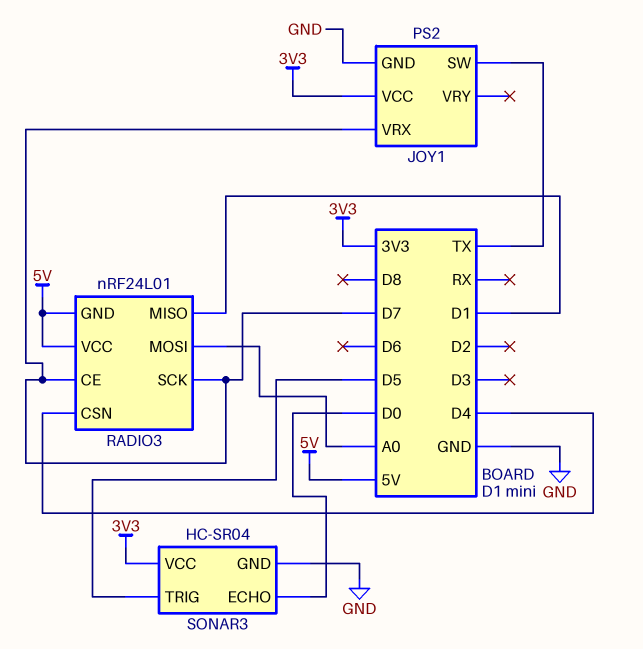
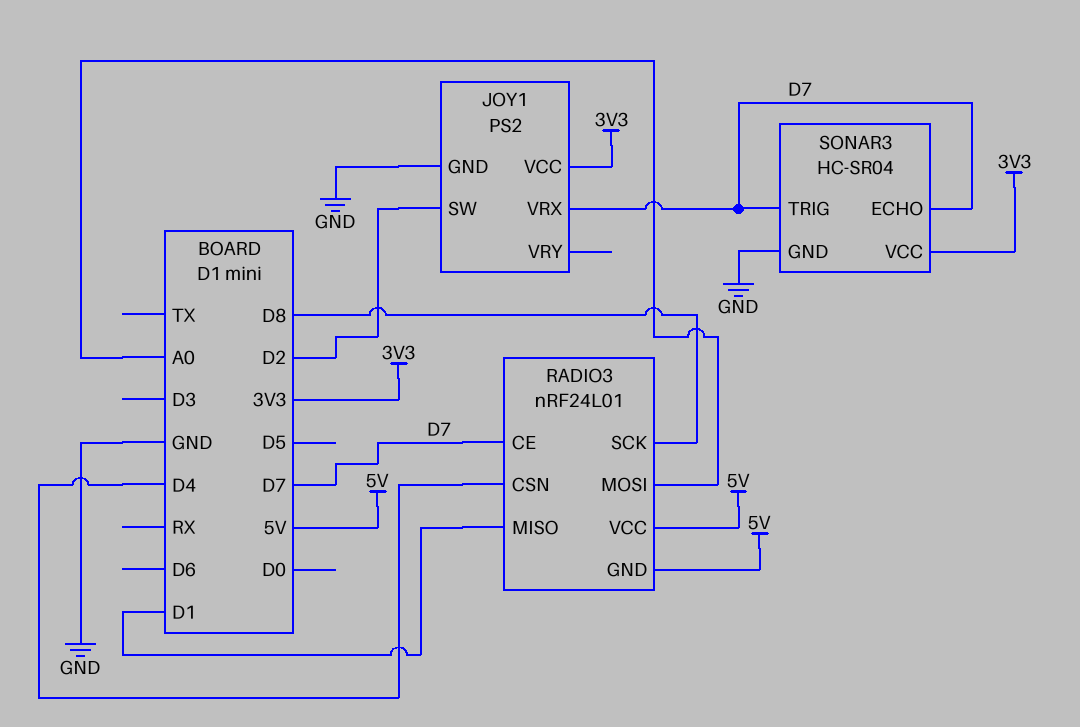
JOY1 pin SW: TX -> D2
RADIO3 pin SCK: D7 -> D8
SONAR3 pin ECHO: D0 -> D7
SONAR3 pin TRIG: D5 -> D7

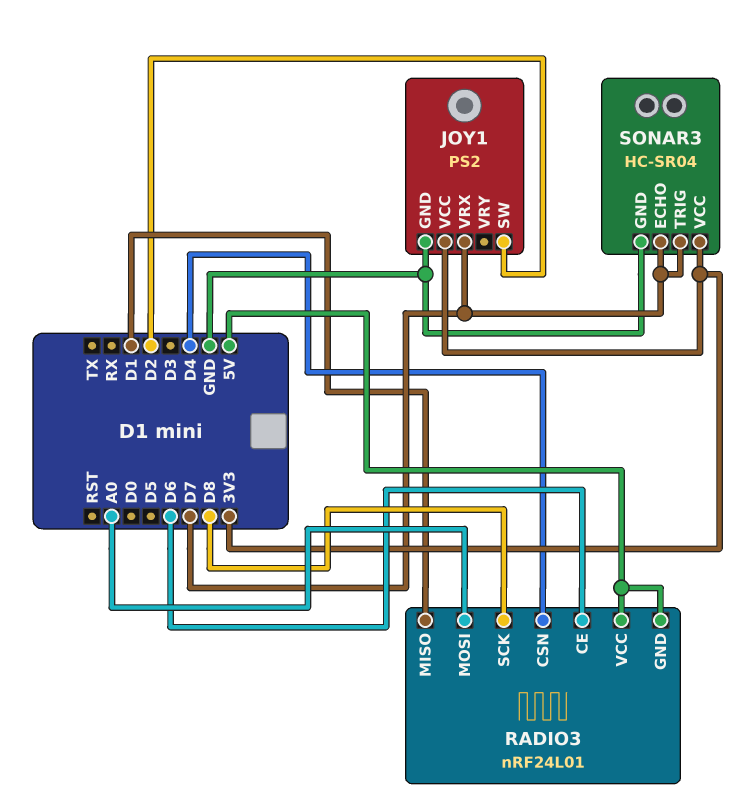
RADIO3 pin CE: D7 -> D6

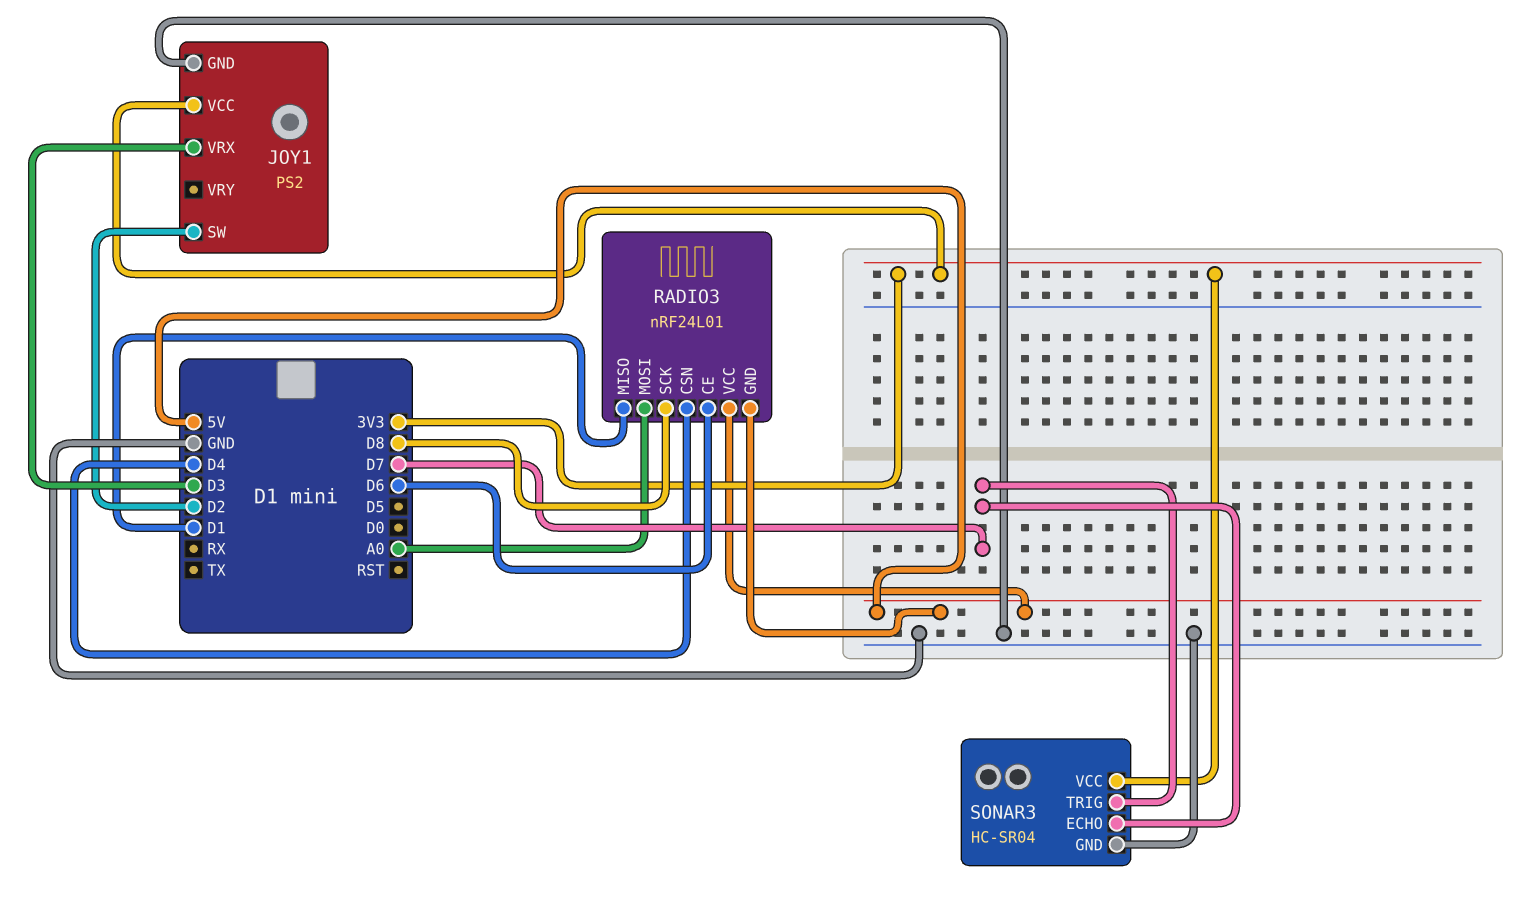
JOY1 pin VRX: D7 -> D3

